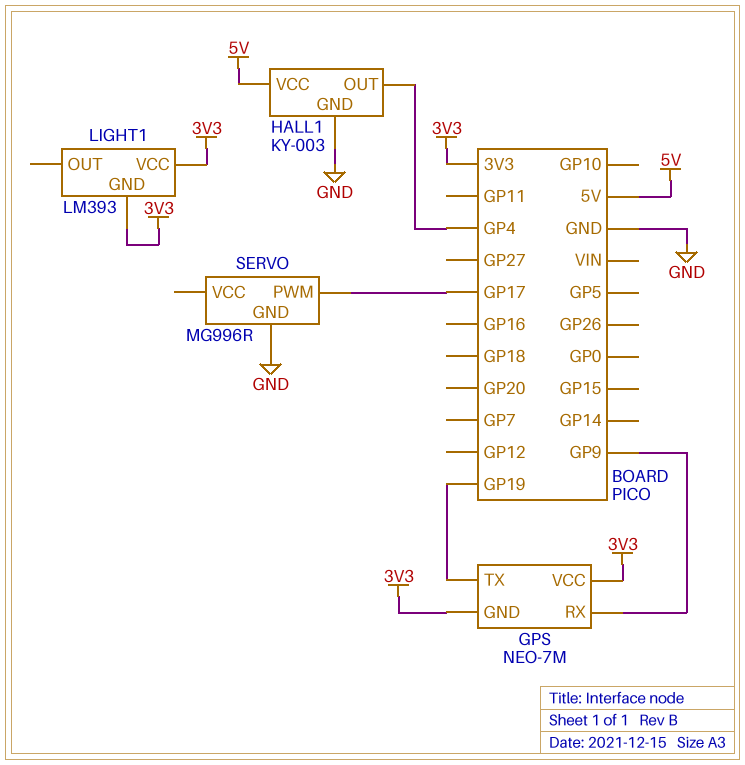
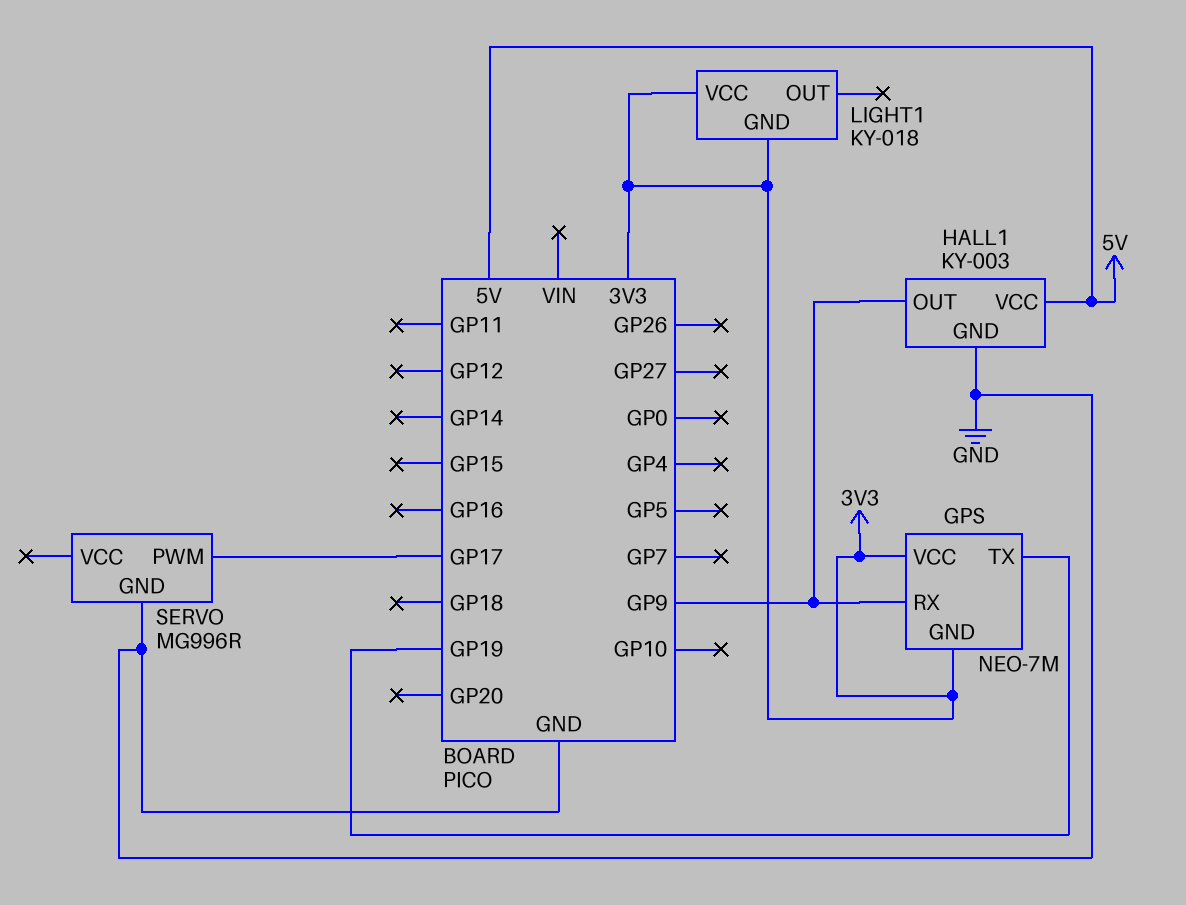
HALL1 pin OUT: GP4 -> GP9
LIGHT1: LM393 -> KY-018

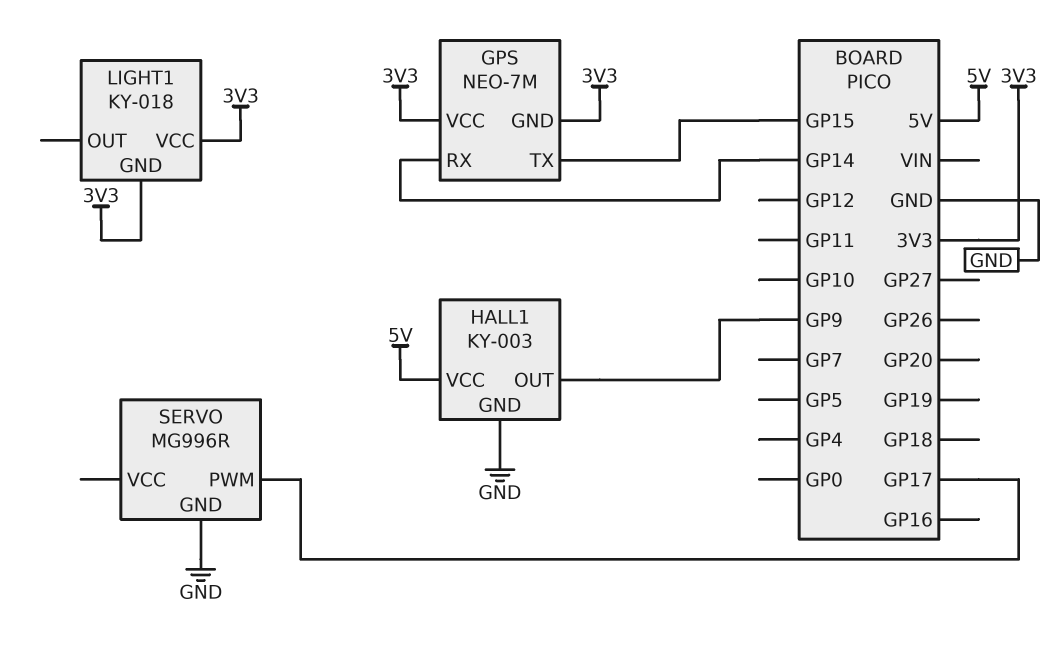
GPS pin RX: GP9 -> GP14
GPS pin TX: GP19 -> GP15

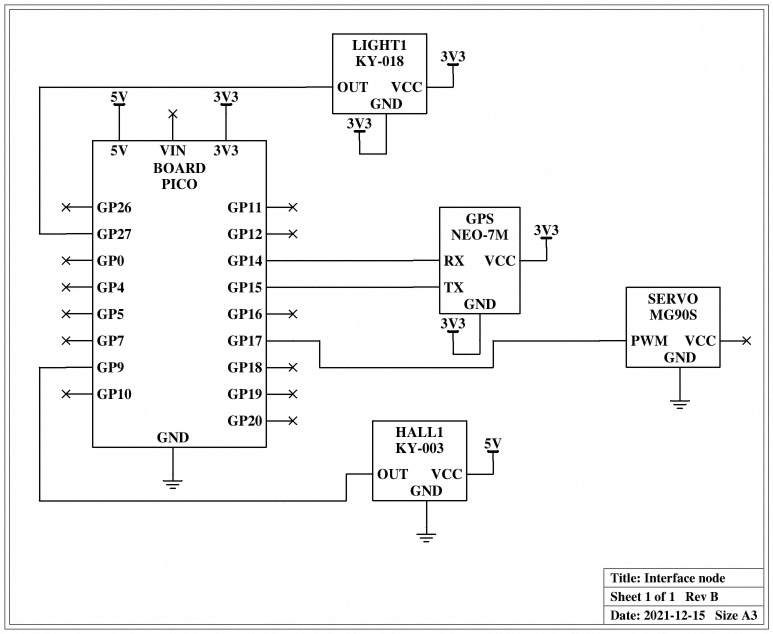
LIGHT1 pin OUT: none -> GP27
SERVO: MG996R -> MG90S

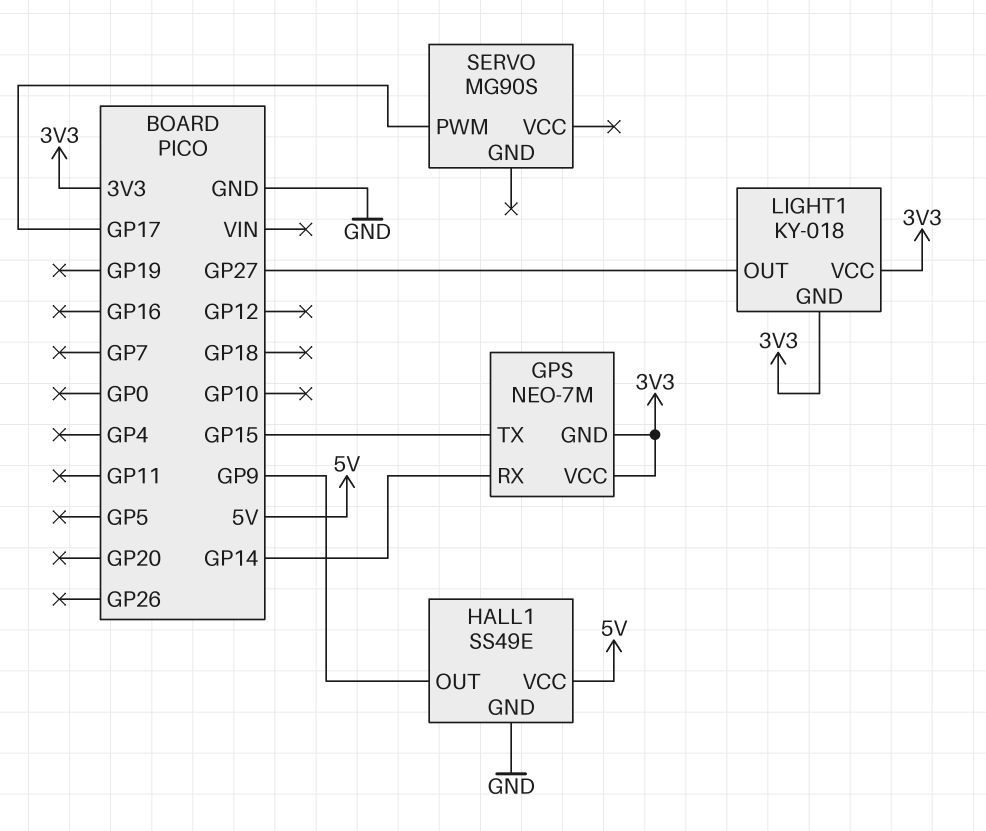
HALL1: KY-003 -> SS49E
SERVO pin GND: GND -> none

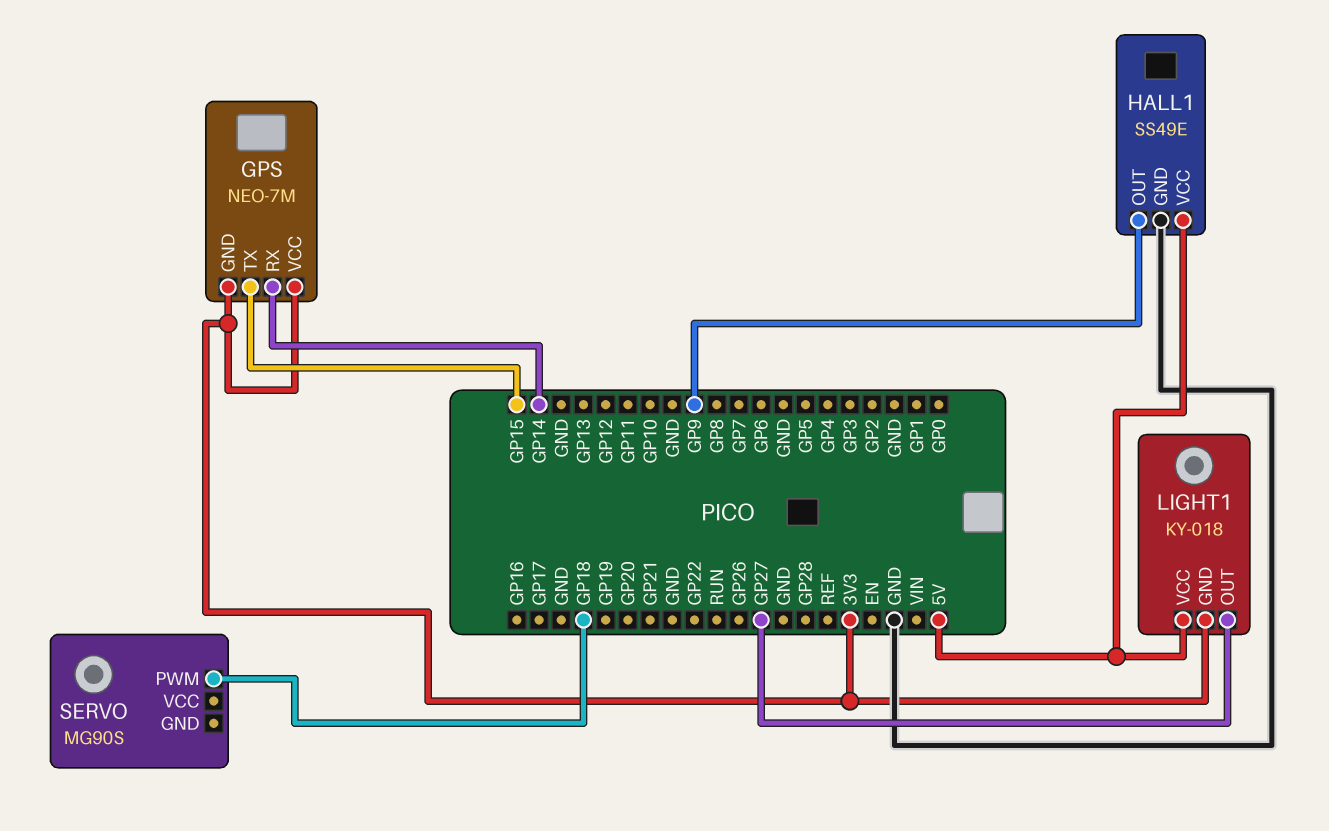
LIGHT1 pin VCC: 3V3 -> 5V
SERVO pin PWM: GP17 -> GP18

